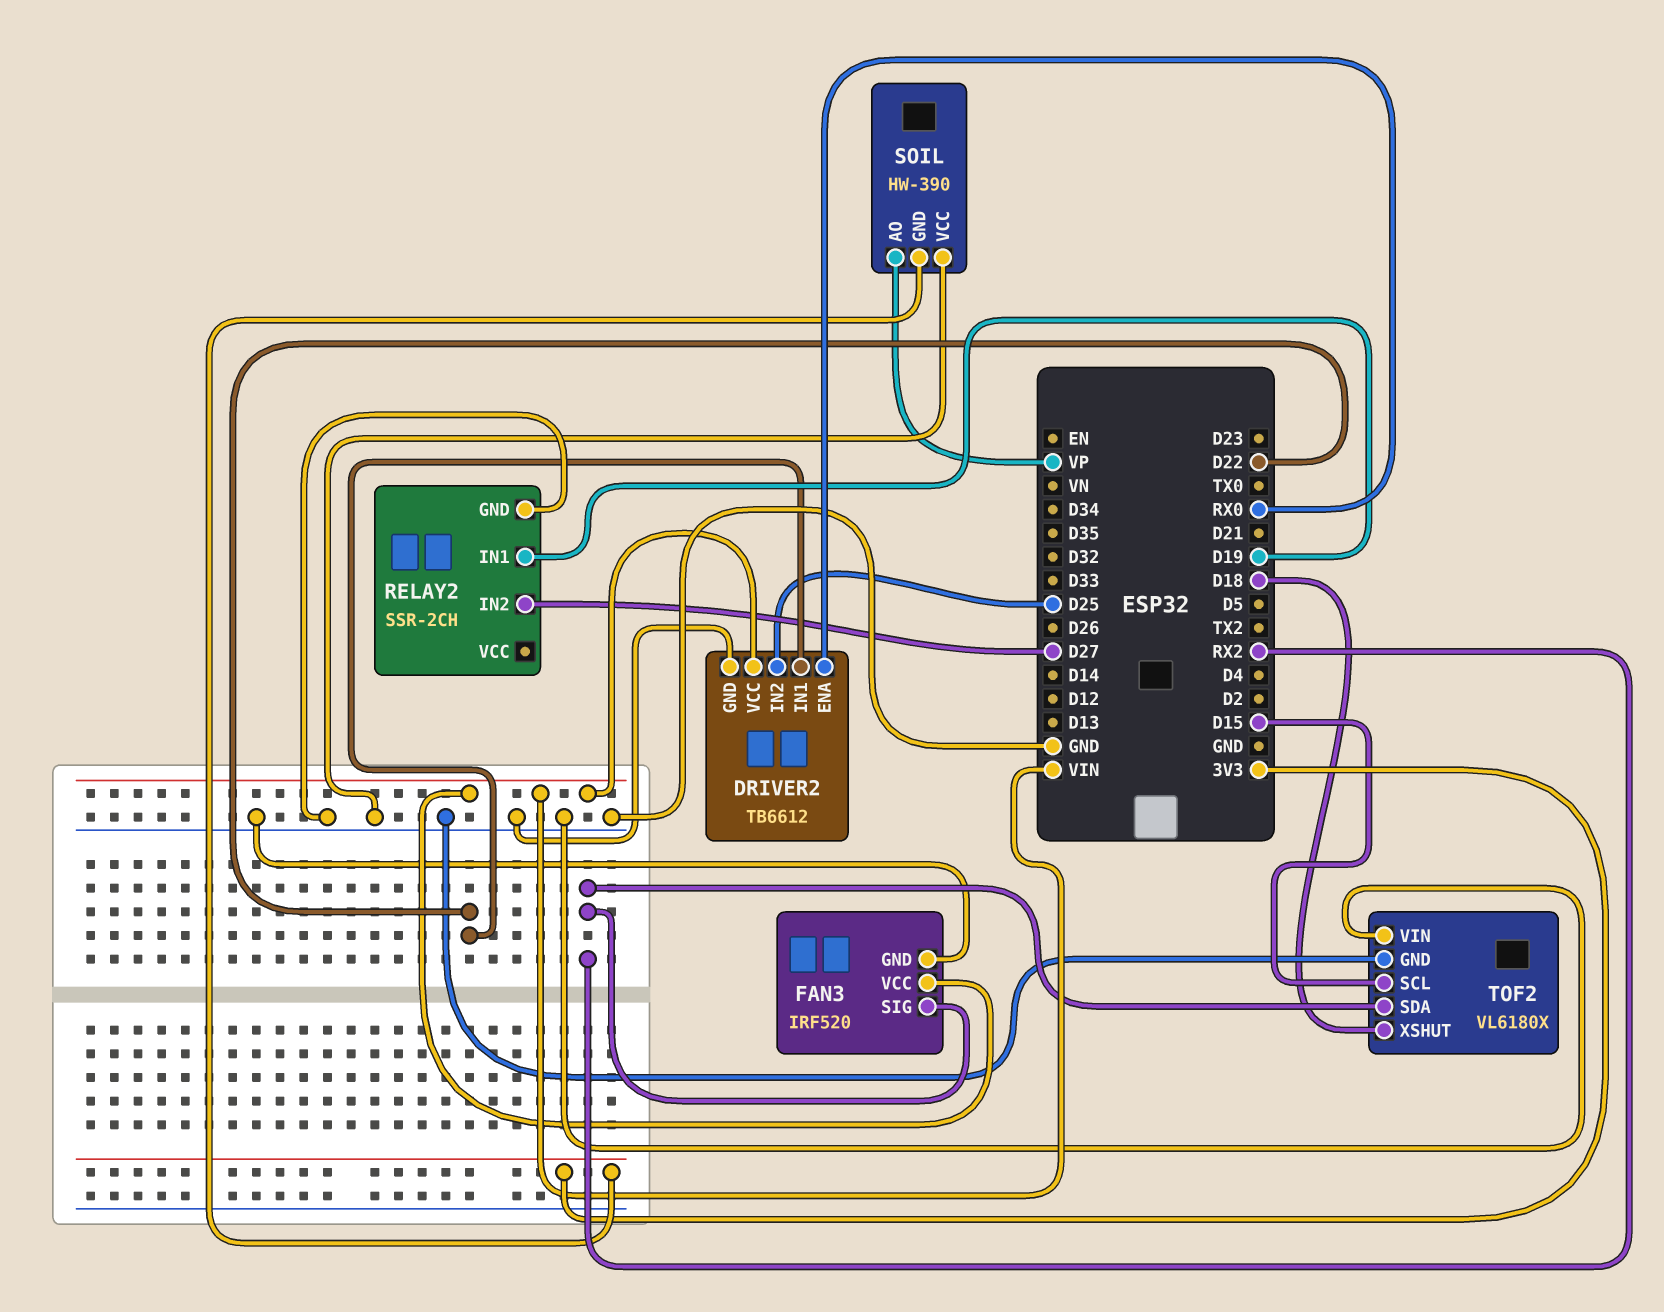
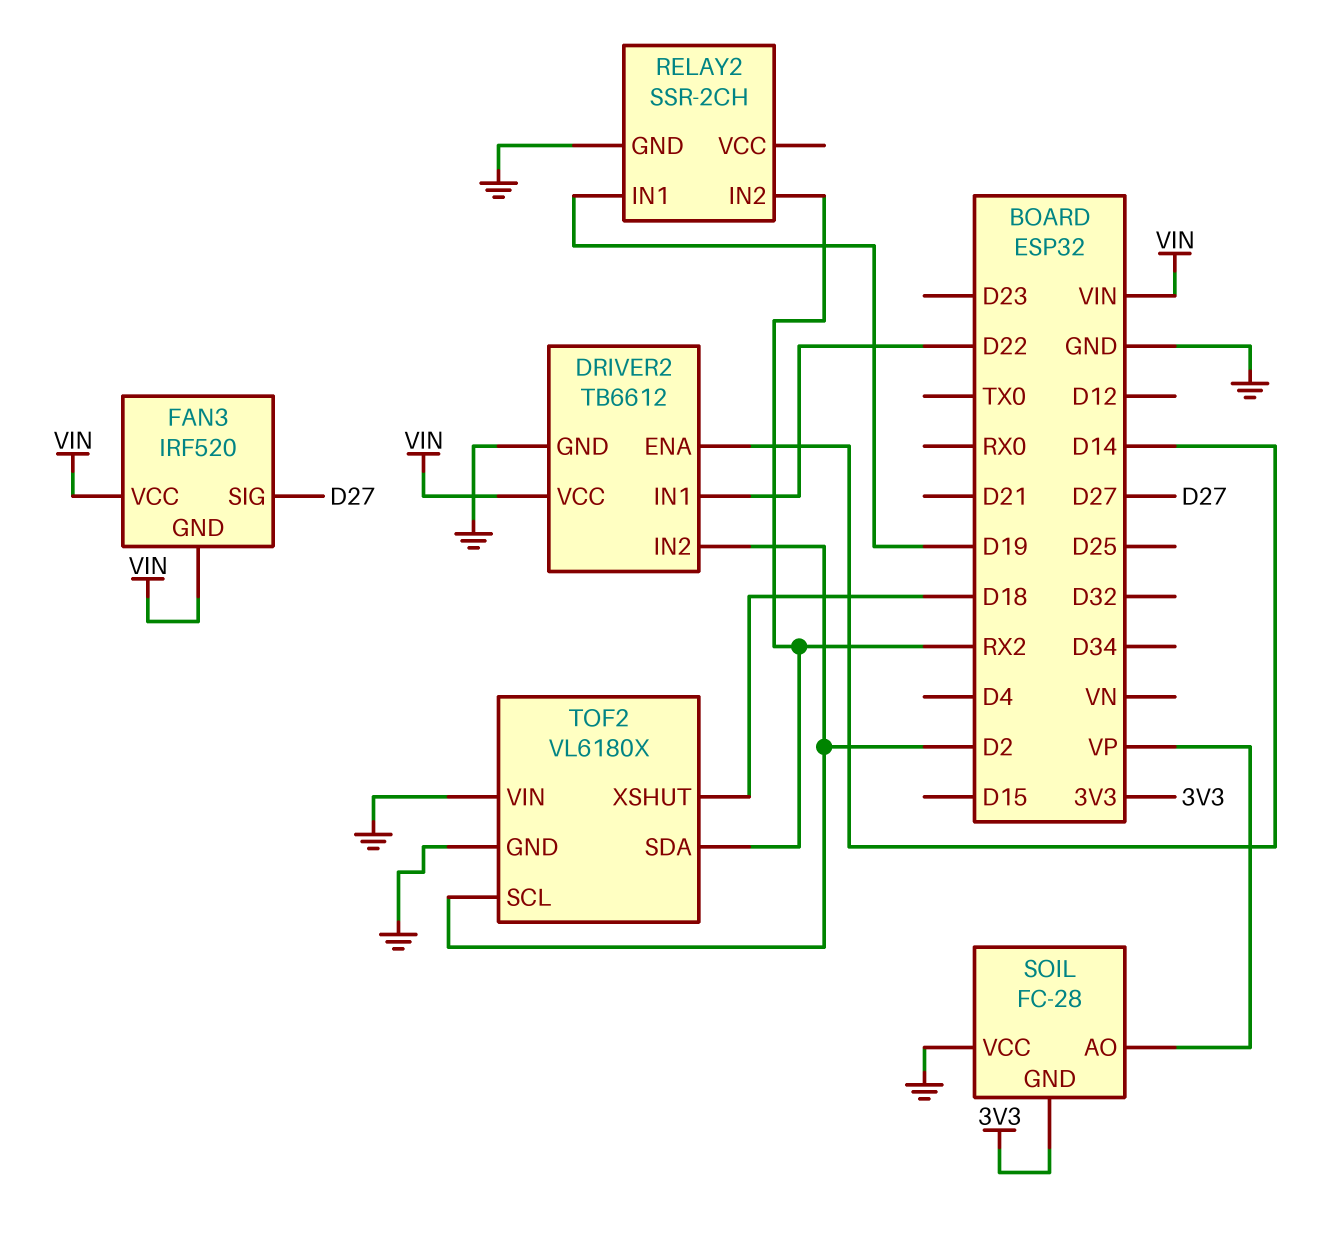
DRIVER2 pin ENA: RX0 -> D14
DRIVER2 pin IN2: D25 -> D2
FAN3 pin GND: GND -> VIN
FAN3 pin SIG: RX2 -> D27
RELAY2 pin IN2: D27 -> RX2
SOIL: HW-390 -> FC-28
TOF2 pin SCL: D15 -> D2

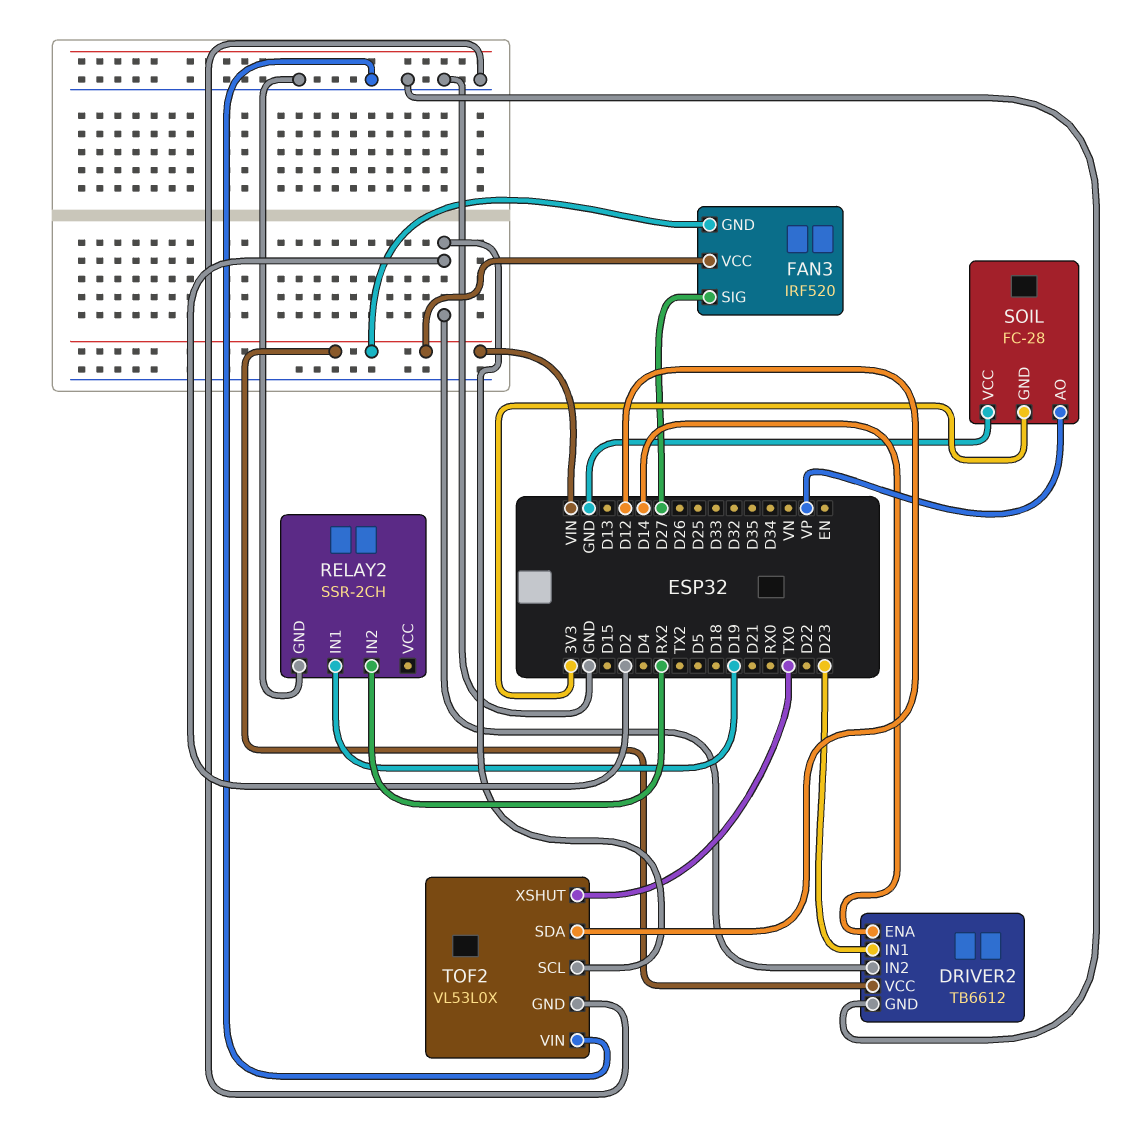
DRIVER2 pin IN1: D22 -> D23
TOF2: VL6180X -> VL53L0X
TOF2 pin SDA: RX2 -> D12
TOF2 pin XSHUT: D18 -> TX0

